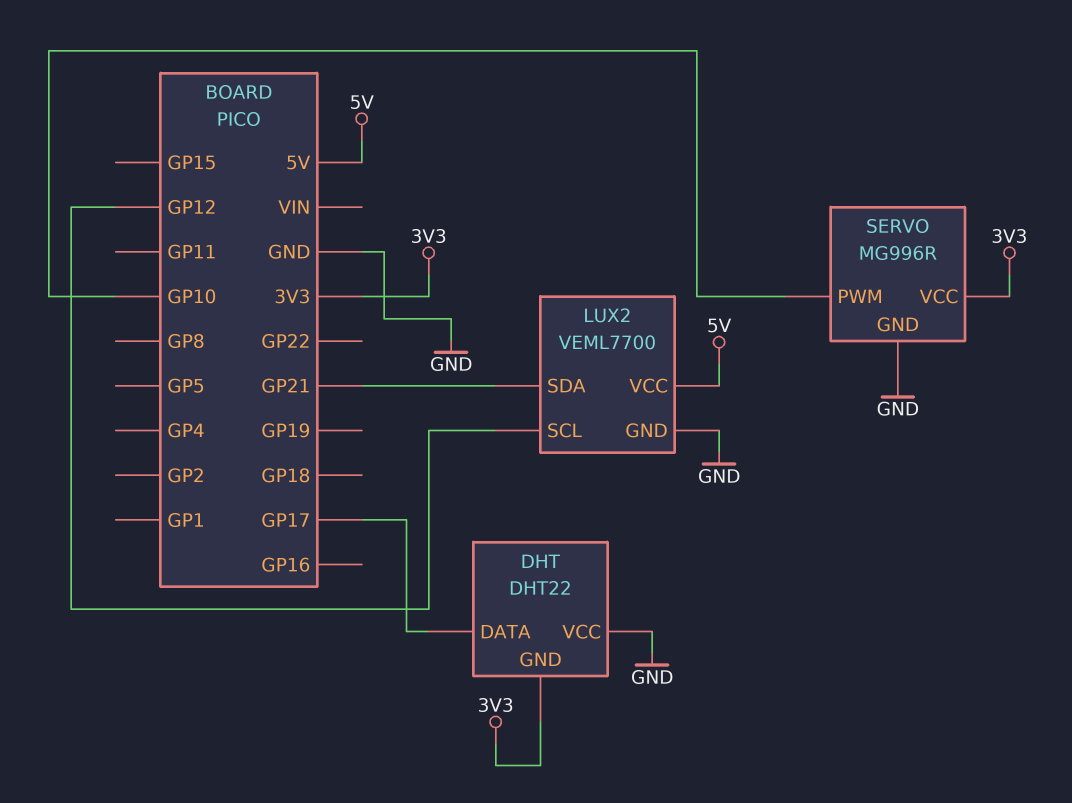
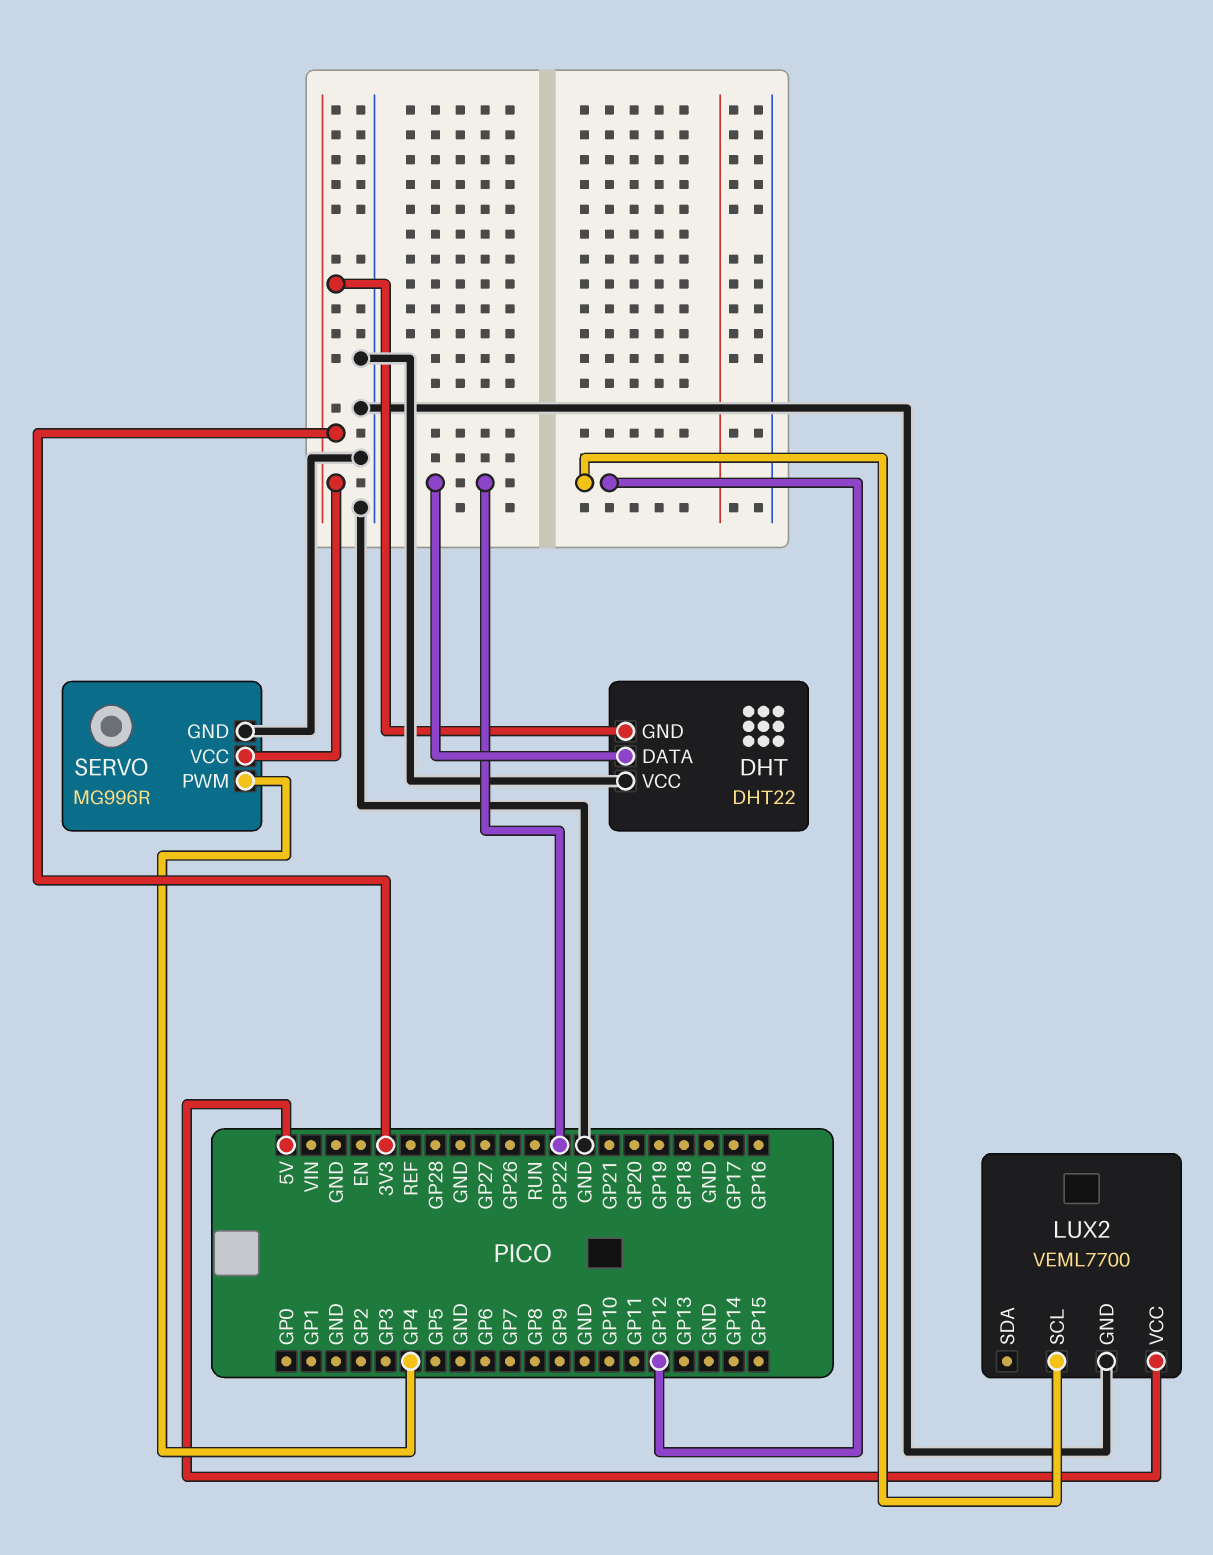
DHT pin DATA: GP17 -> GP22
LUX2 pin SDA: GP21 -> none
SERVO pin PWM: GP10 -> GP4

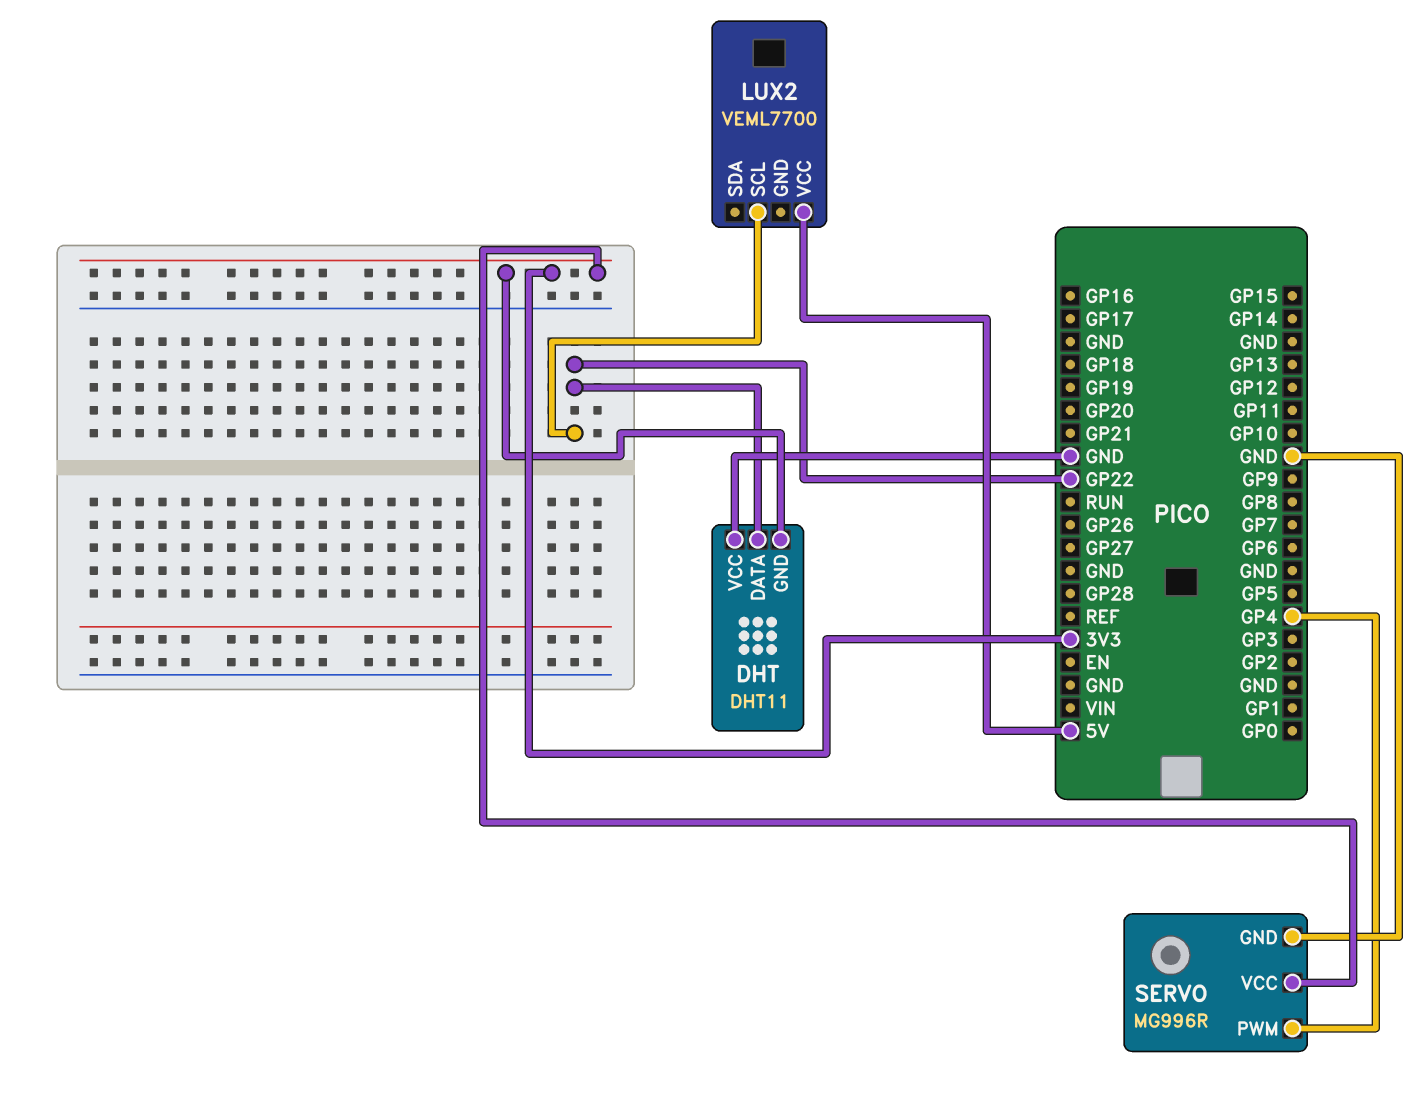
DHT: DHT22 -> DHT11
LUX2 pin GND: GND -> none
LUX2 pin SCL: GP12 -> GP22

